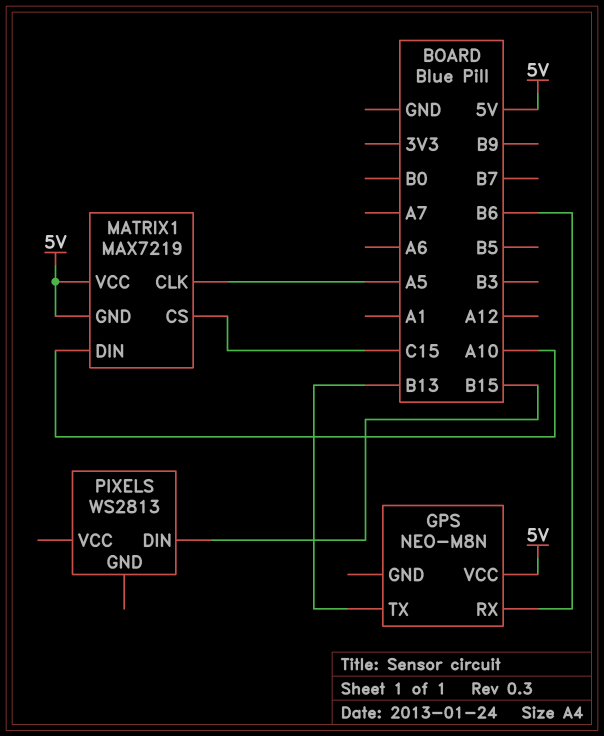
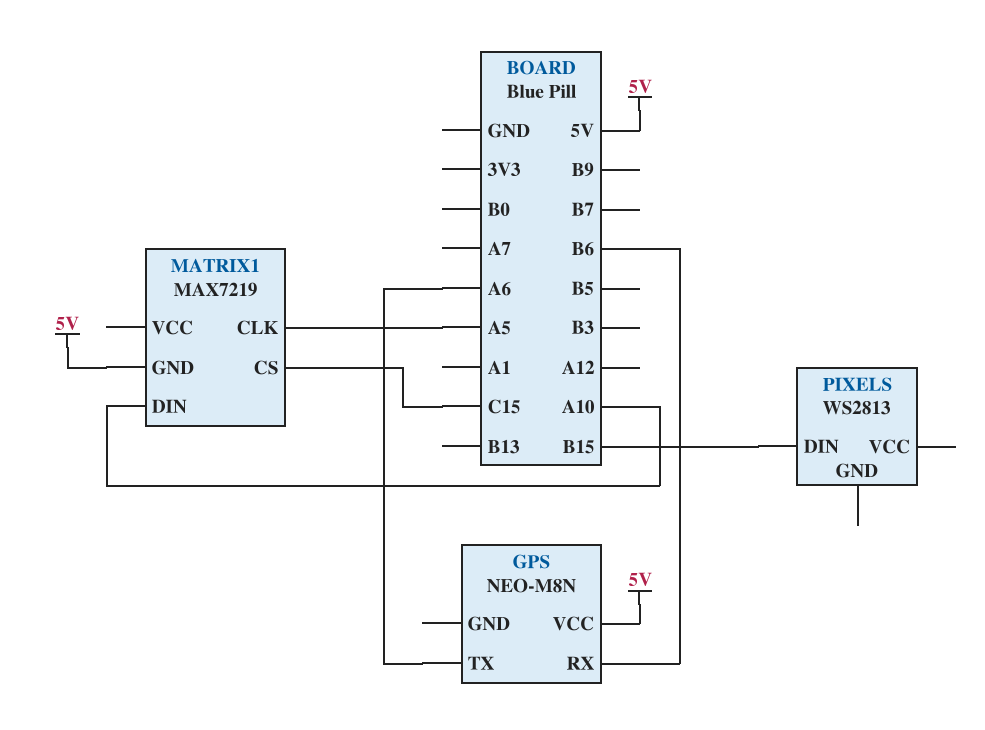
GPS pin TX: B13 -> A6
MATRIX1 pin VCC: 5V -> none

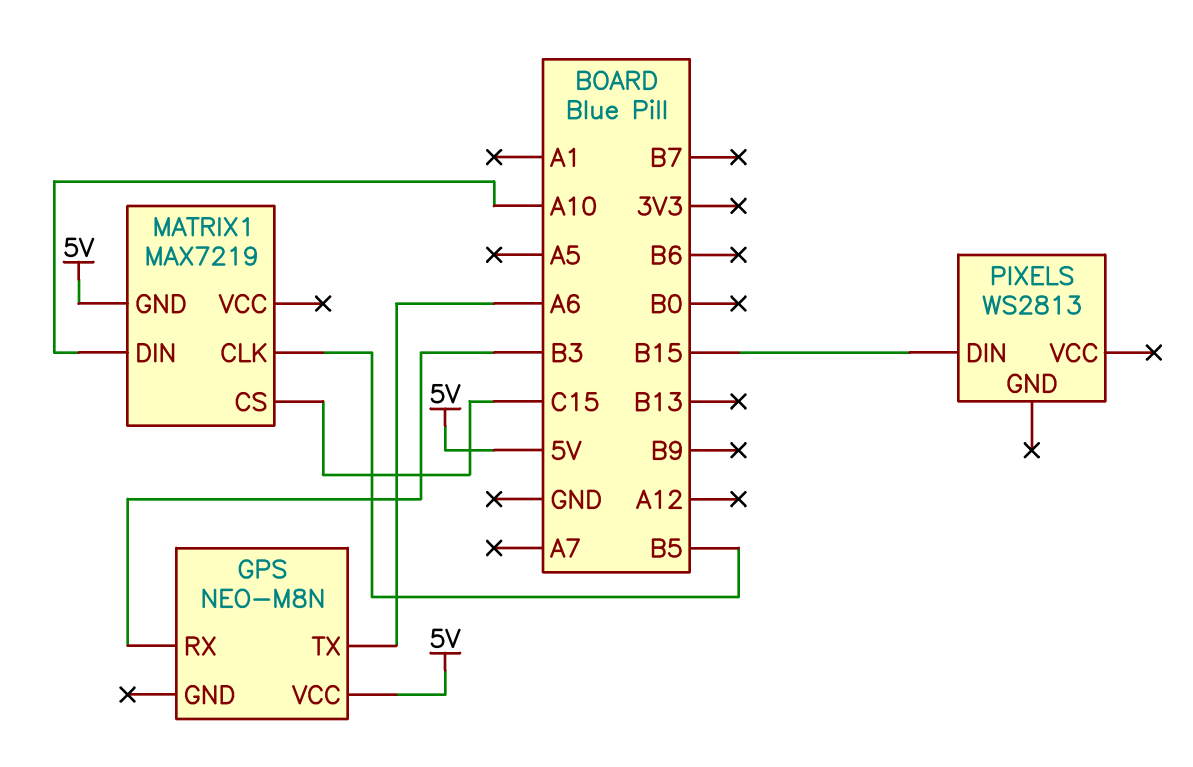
GPS pin RX: B6 -> B3
MATRIX1 pin CLK: A5 -> B5

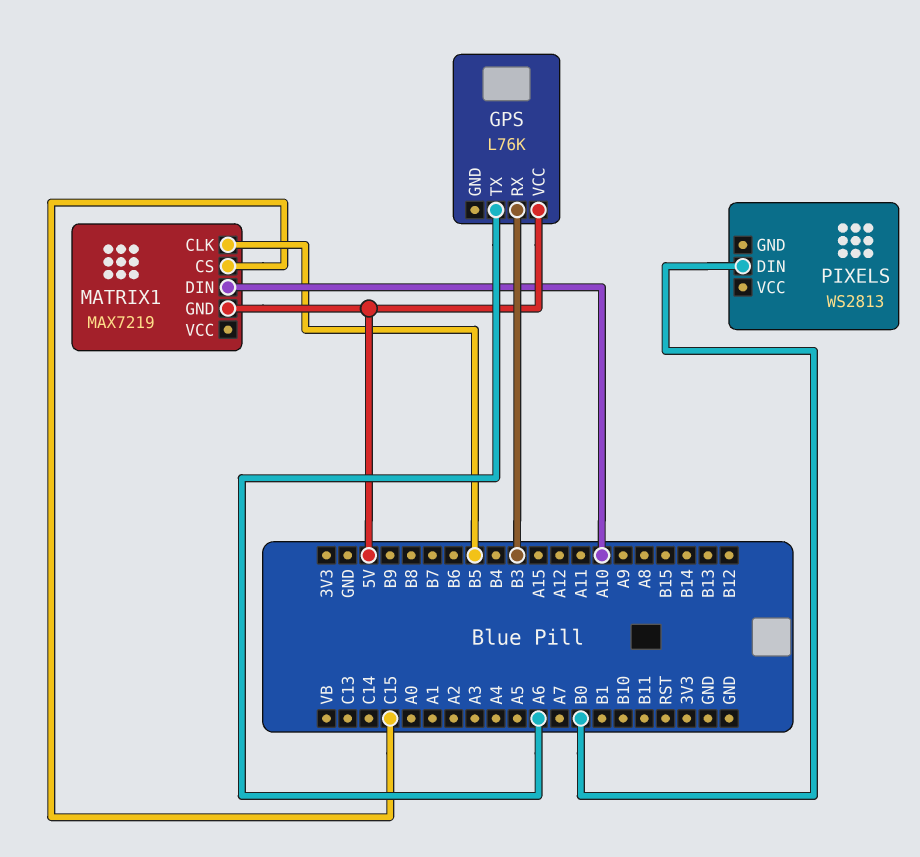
GPS: NEO-M8N -> L76K
PIXELS pin DIN: B15 -> B0

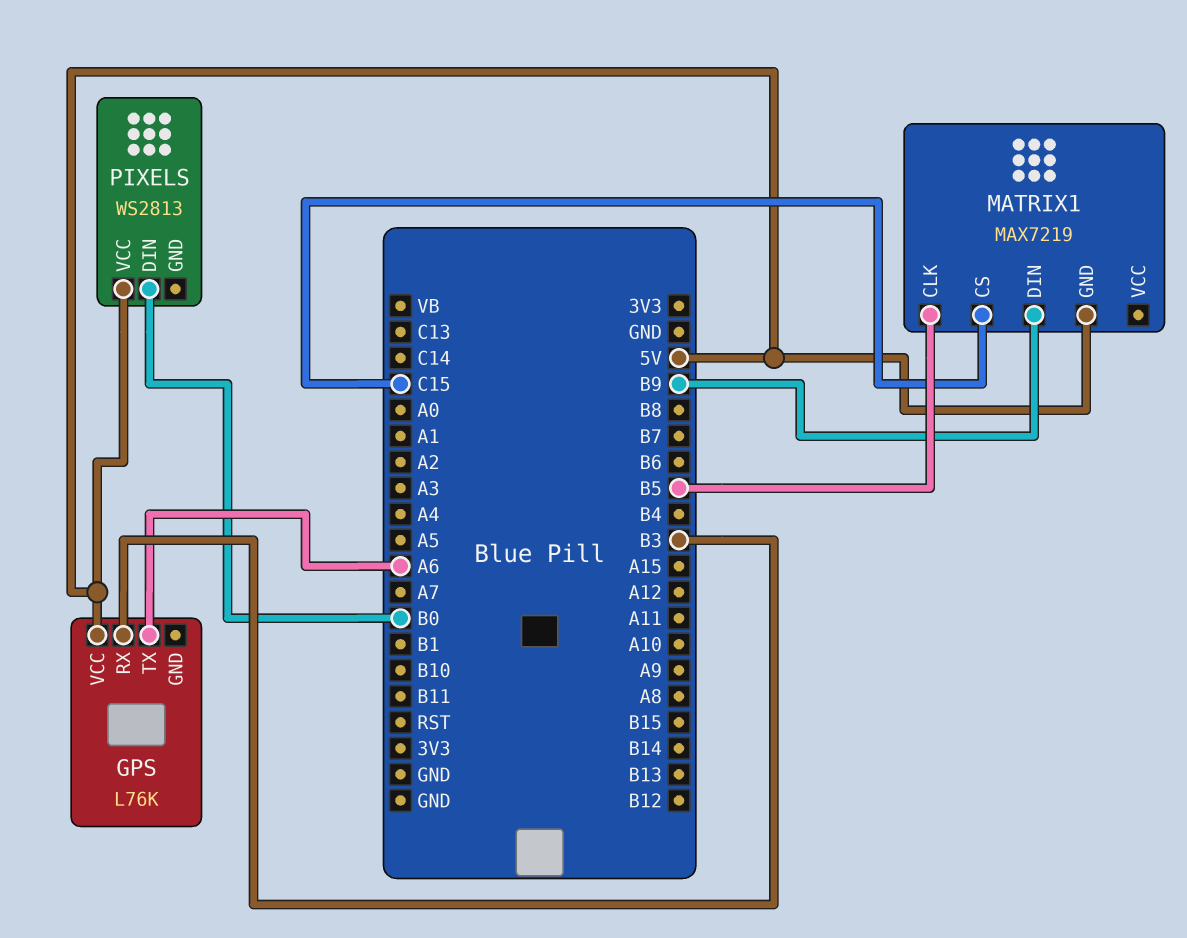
MATRIX1 pin DIN: A10 -> B9
PIXELS pin VCC: none -> 5V

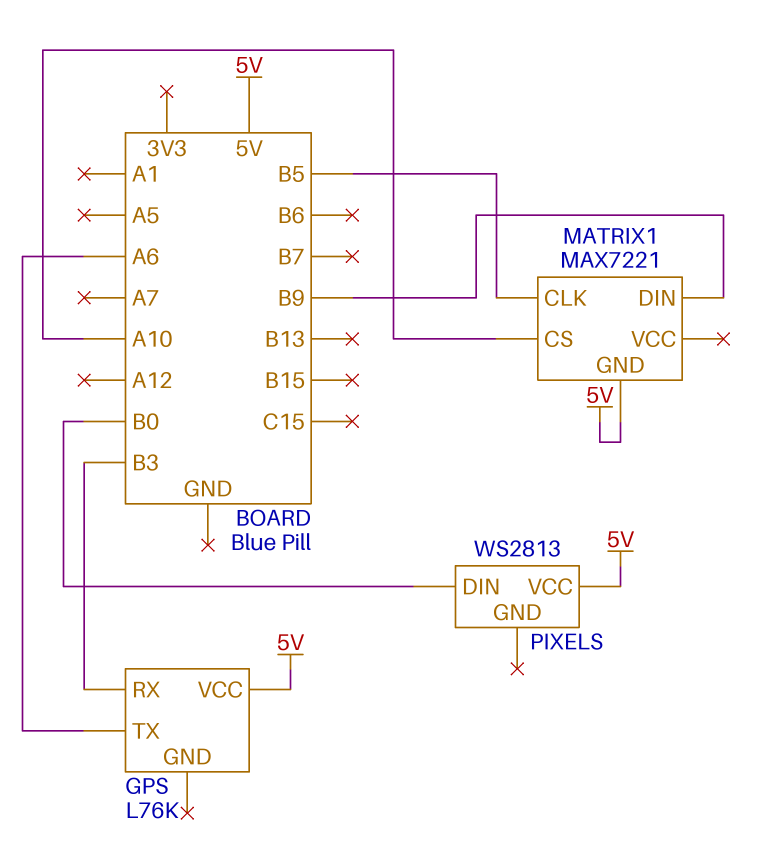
MATRIX1: MAX7219 -> MAX7221
MATRIX1 pin CS: C15 -> A10

